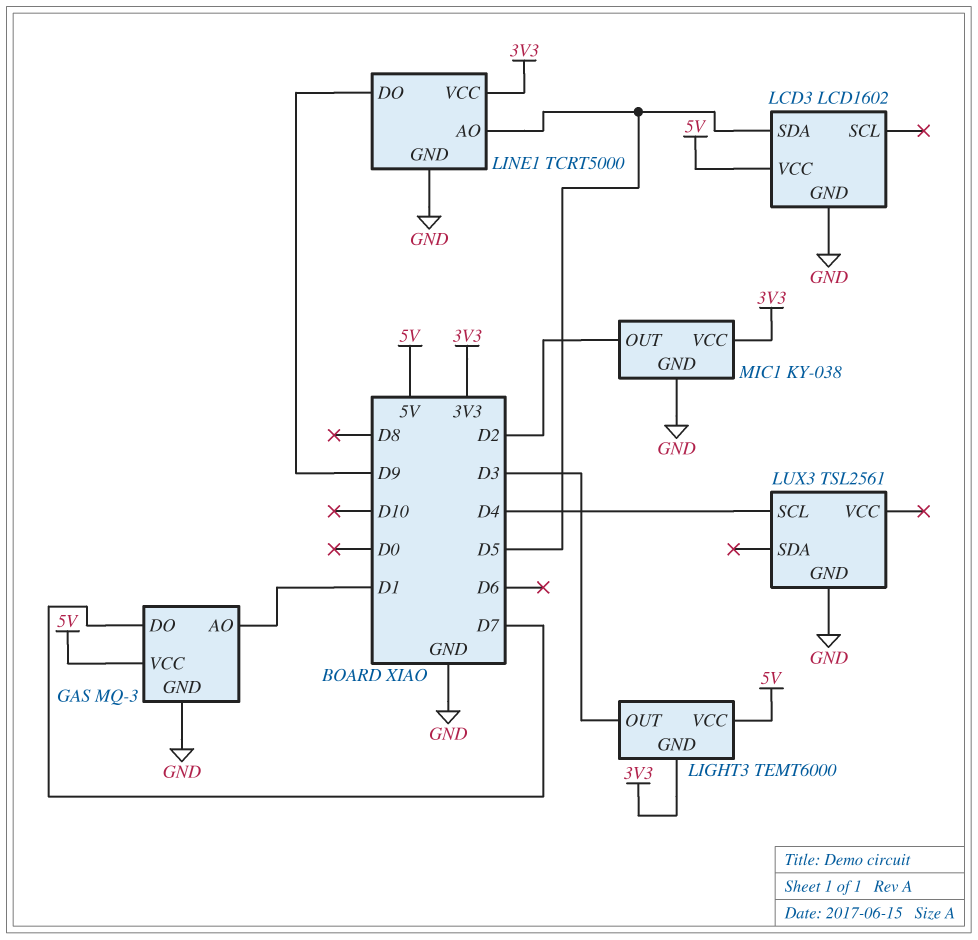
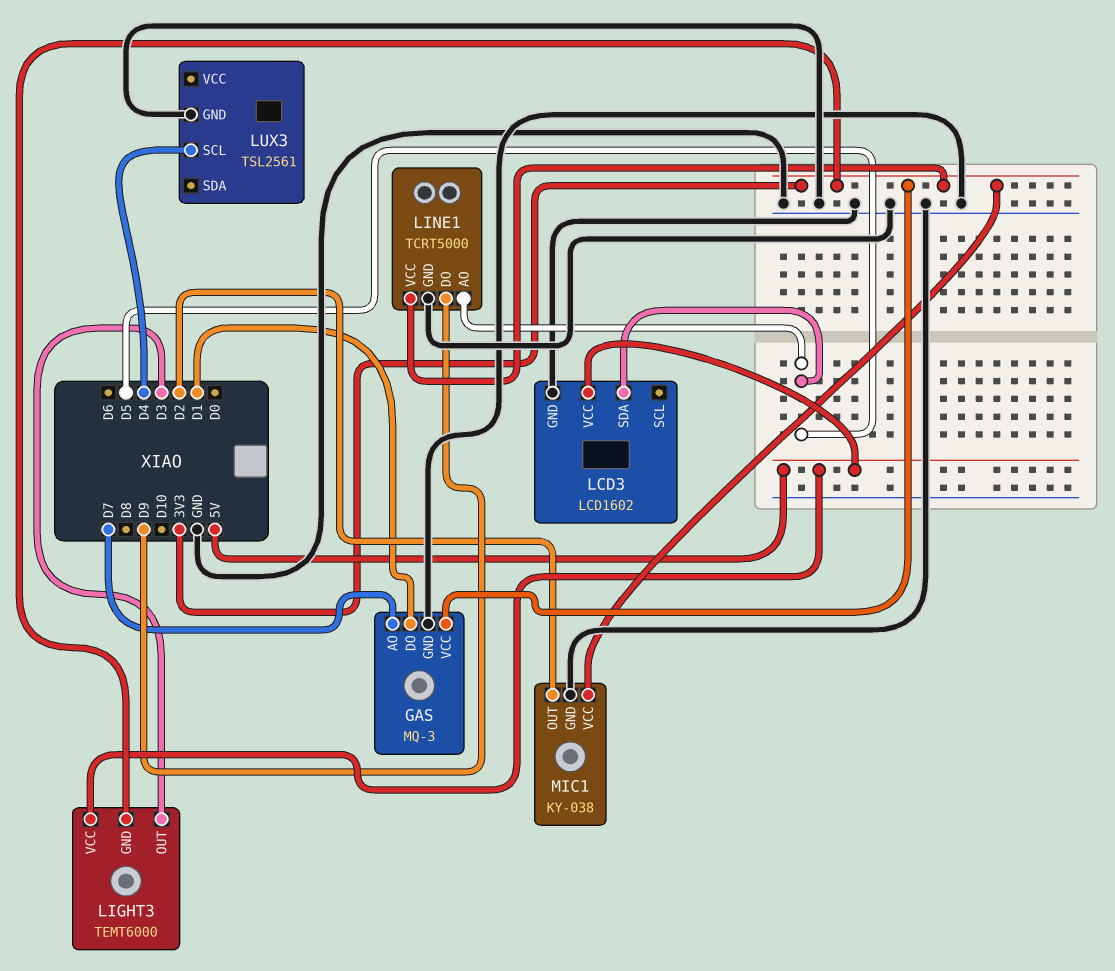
GAS pin AO: D1 -> D7
GAS pin DO: D7 -> D1
GAS pin VCC: 5V -> 3V3

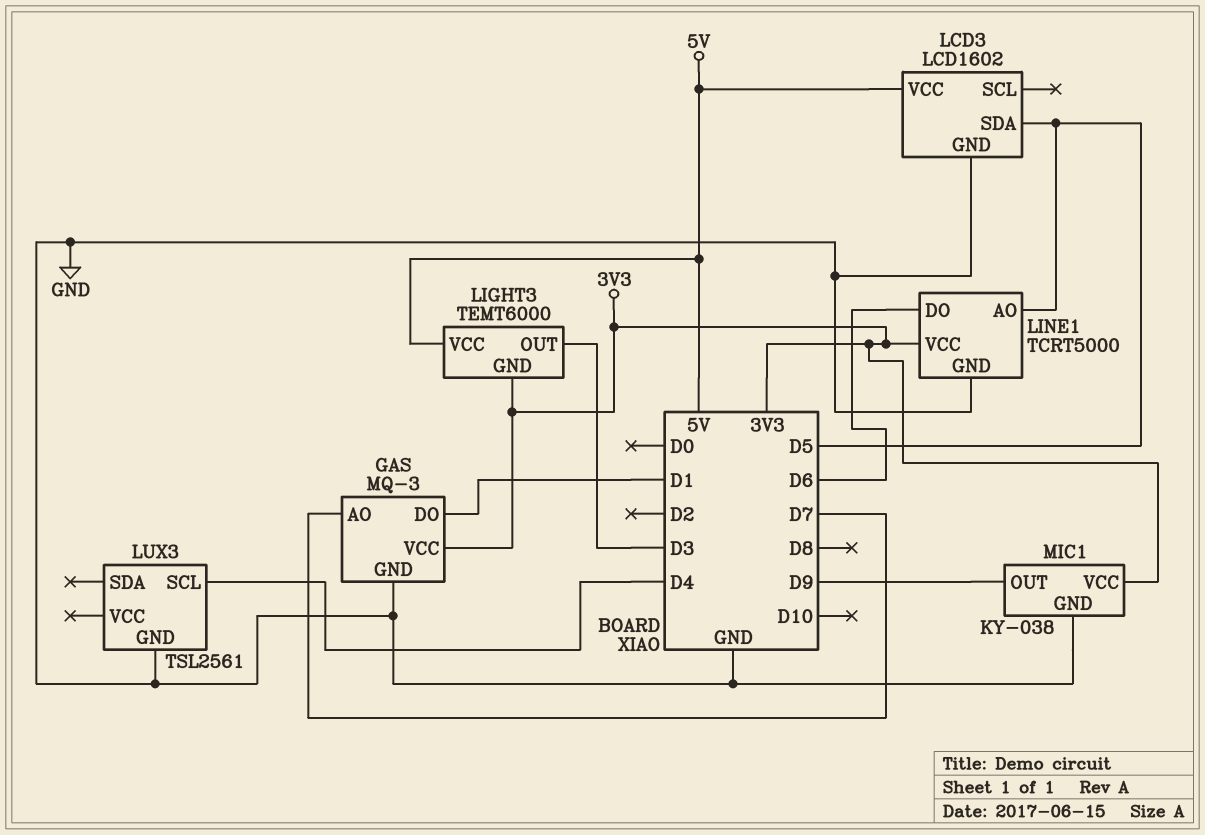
LINE1 pin DO: D9 -> D6
MIC1 pin OUT: D2 -> D9

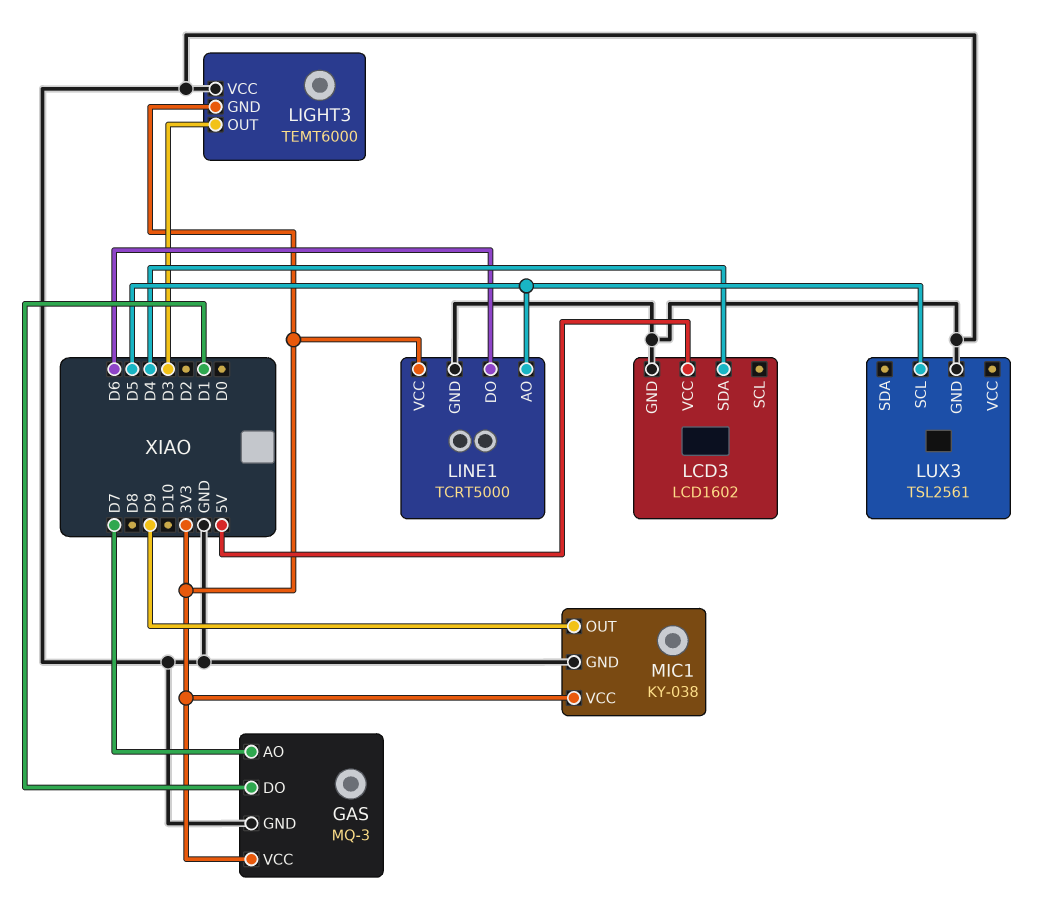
LCD3 pin SDA: D5 -> D4
LIGHT3 pin VCC: 5V -> GND
LUX3 pin SCL: D4 -> D5

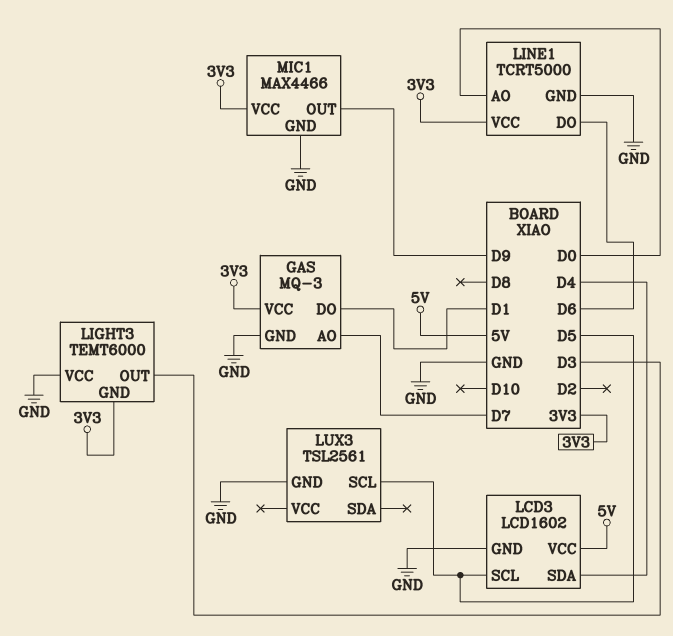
LCD3 pin SCL: none -> D5
LINE1 pin AO: D5 -> D0
MIC1: KY-038 -> MAX4466

